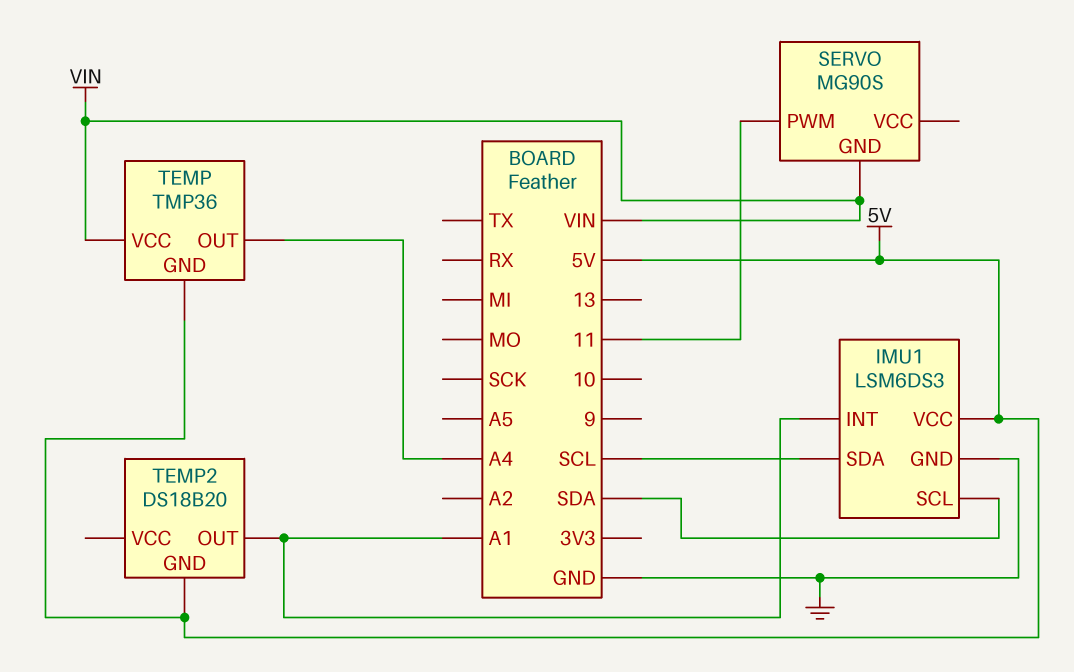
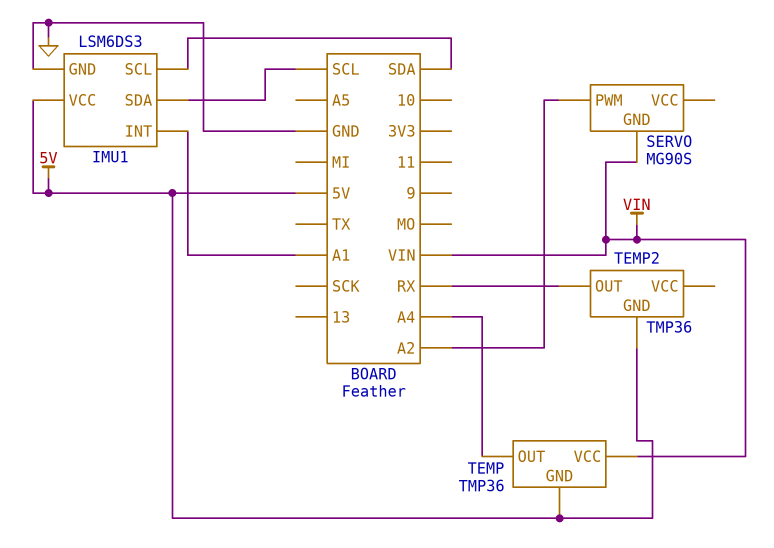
SERVO pin PWM: 11 -> A2
TEMP2: DS18B20 -> TMP36
TEMP2 pin OUT: A1 -> RX

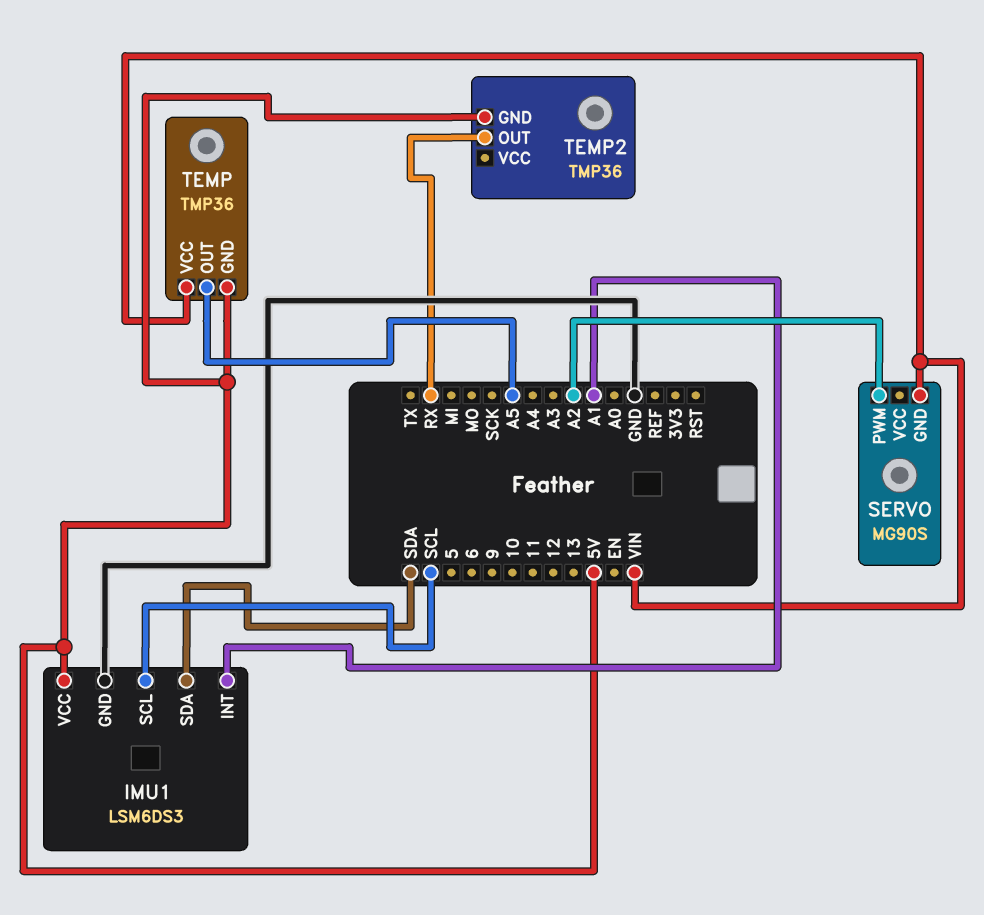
IMU1 pin SCL: SDA -> SCL
IMU1 pin SDA: SCL -> SDA
TEMP pin OUT: A4 -> A5

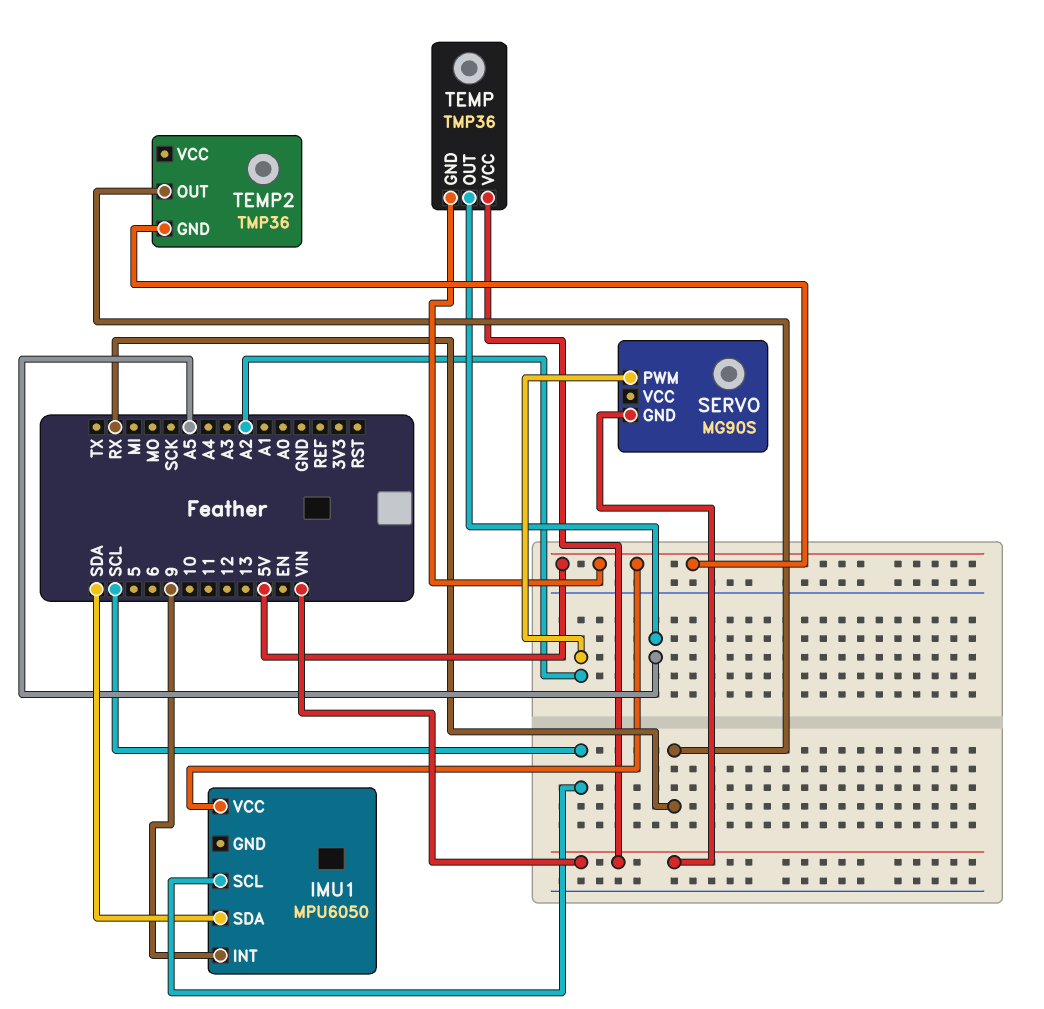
IMU1: LSM6DS3 -> MPU6050
IMU1 pin GND: GND -> none
IMU1 pin INT: A1 -> 9

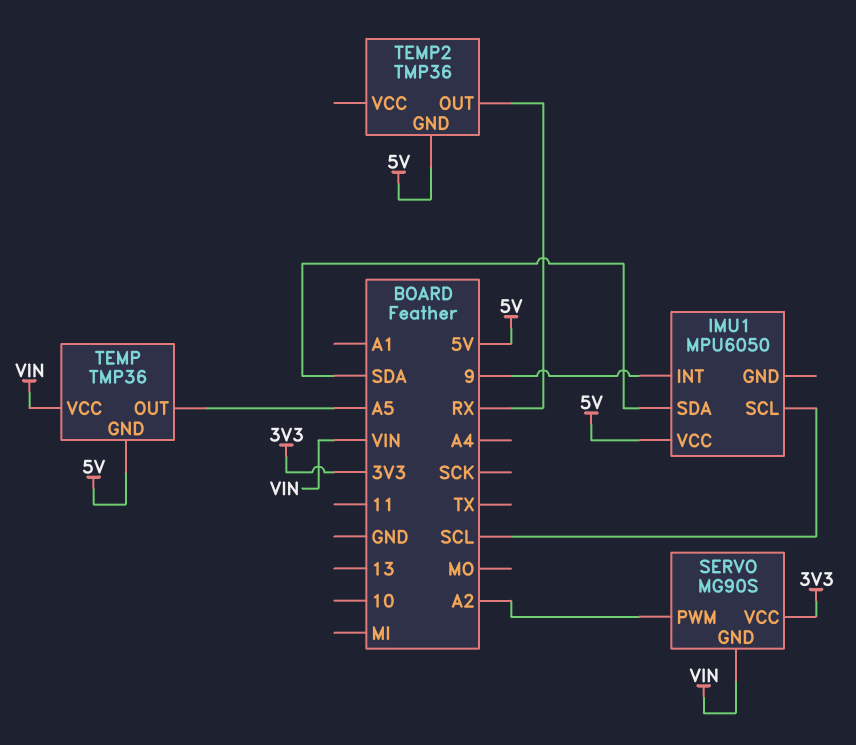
SERVO pin VCC: none -> 3V3

